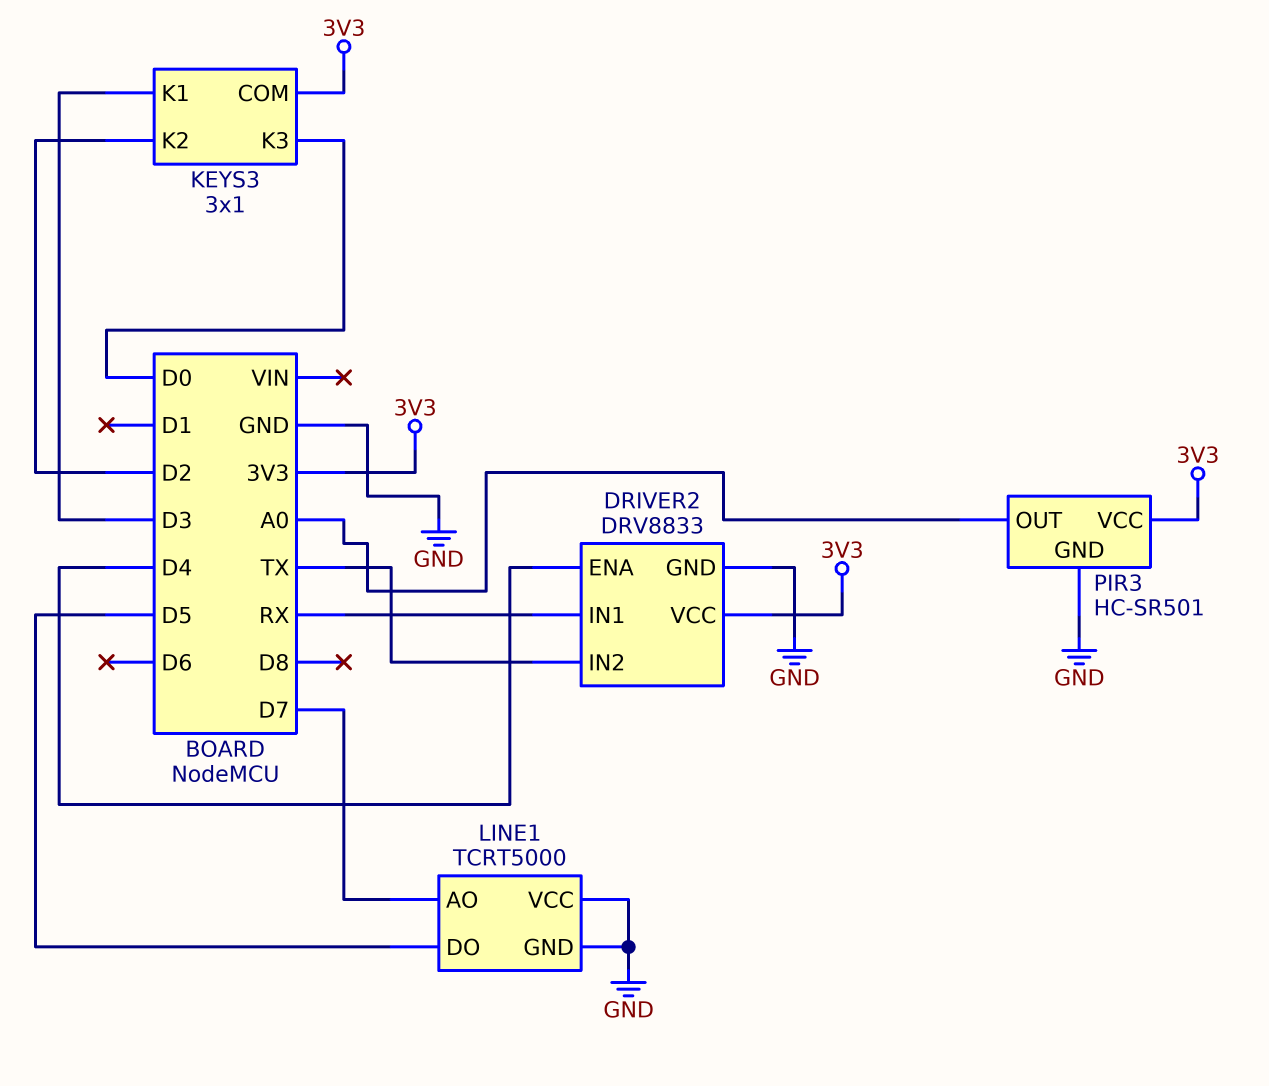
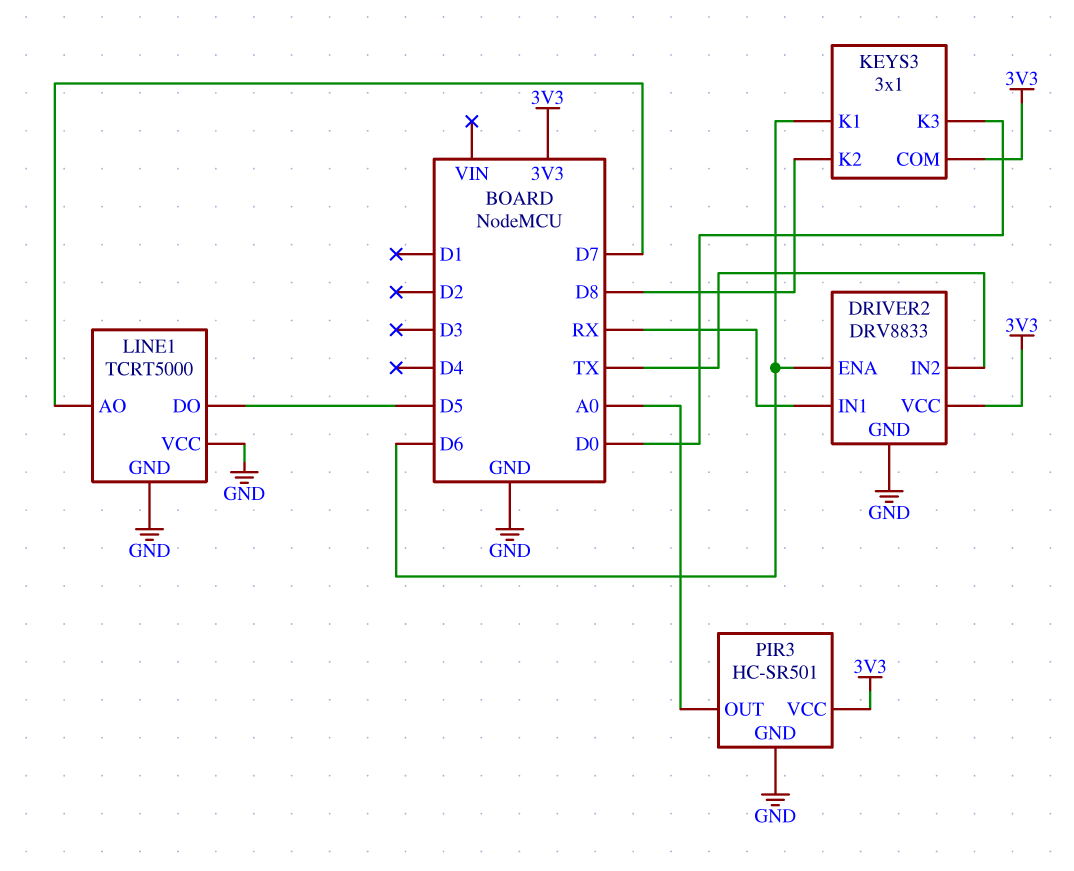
DRIVER2 pin ENA: D4 -> D6
KEYS3 pin K1: D3 -> D6
KEYS3 pin K2: D2 -> D8

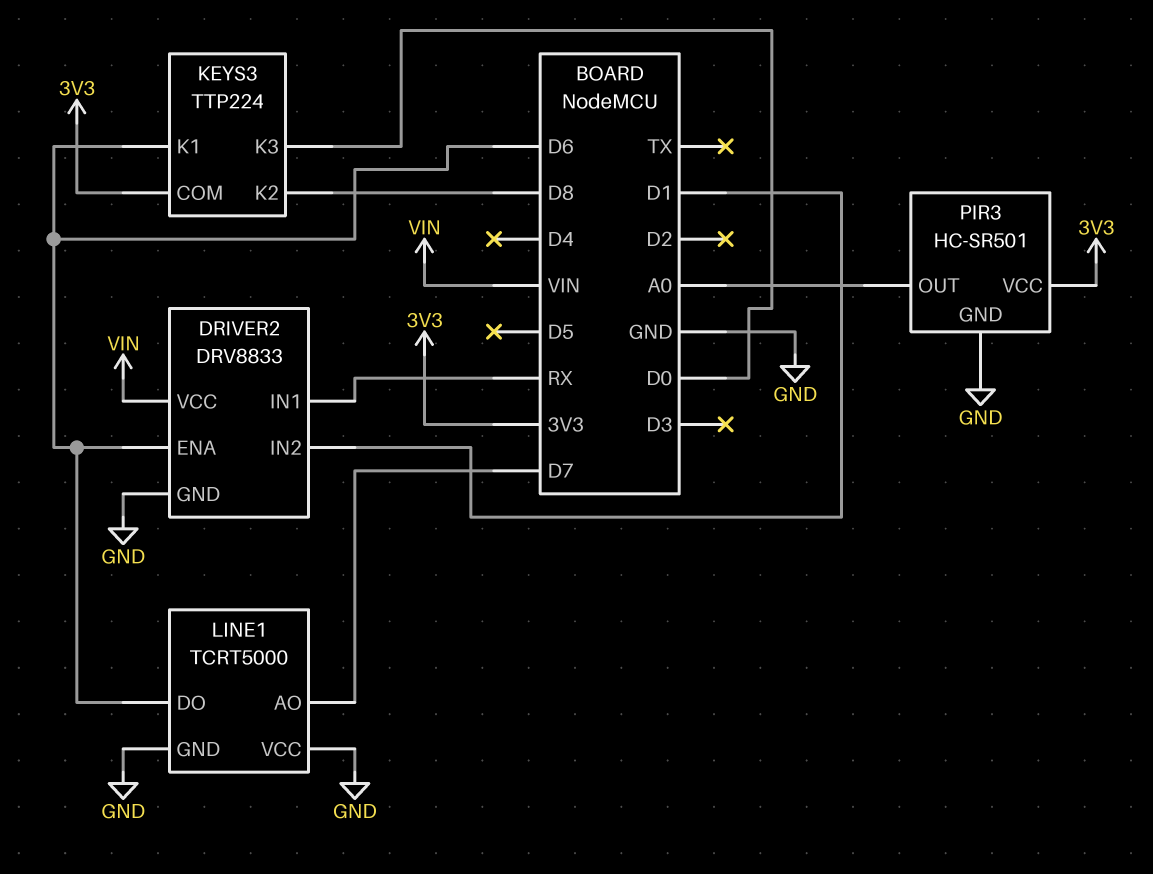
DRIVER2 pin IN2: TX -> D1
DRIVER2 pin VCC: 3V3 -> VIN
KEYS3: 3x1 -> TTP224
LINE1 pin DO: D5 -> D6

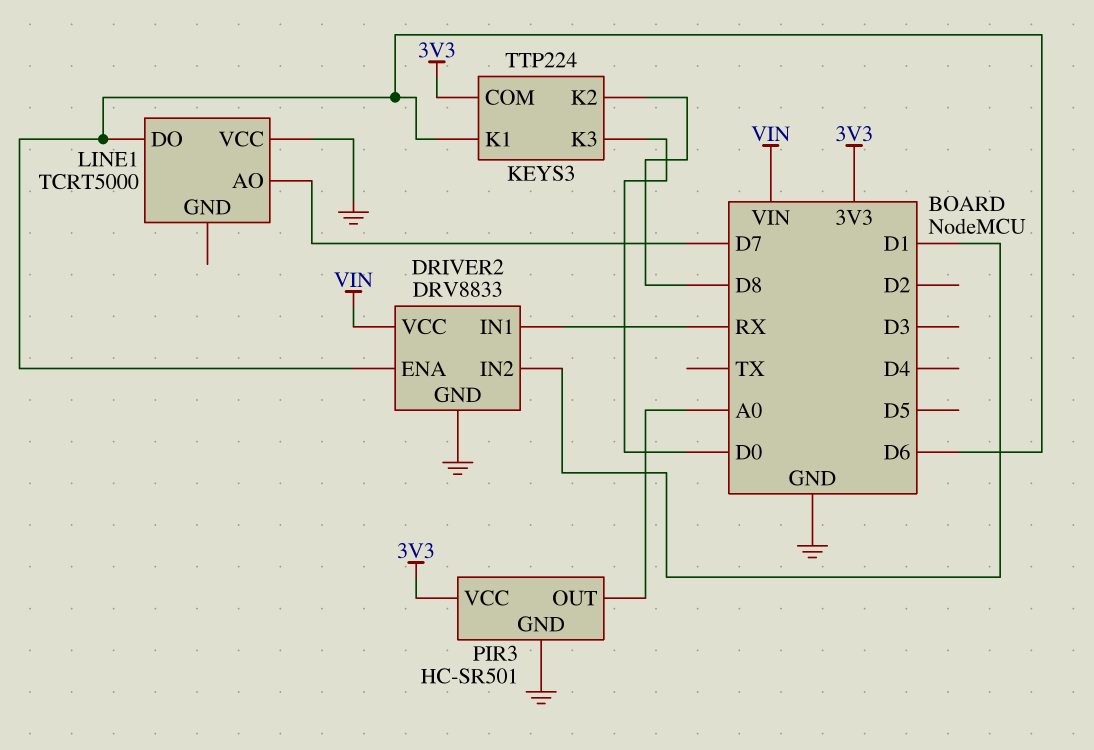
LINE1 pin GND: GND -> none

